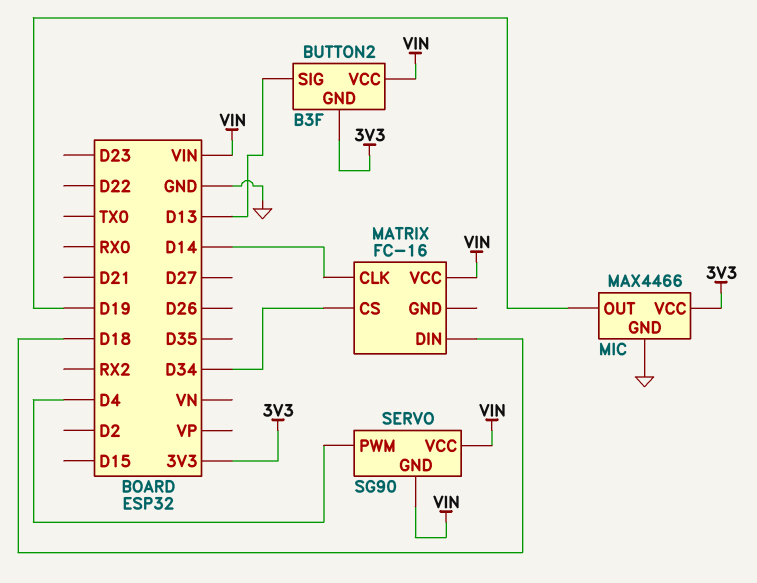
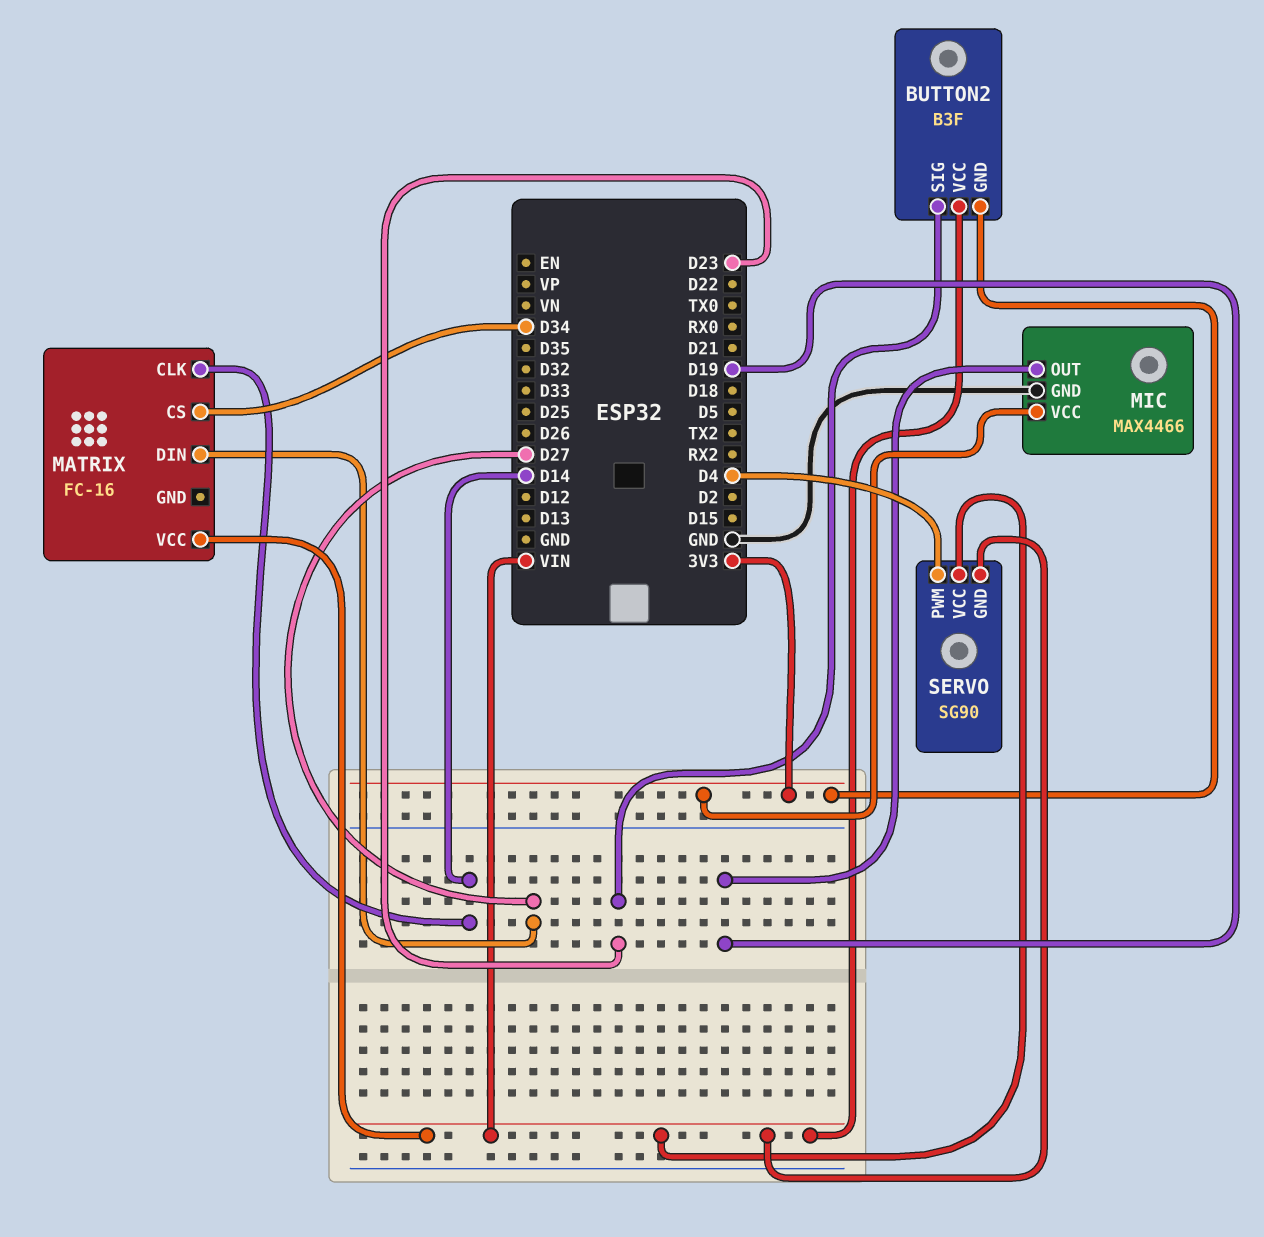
BUTTON2 pin SIG: D13 -> D23
MATRIX pin DIN: D18 -> D27

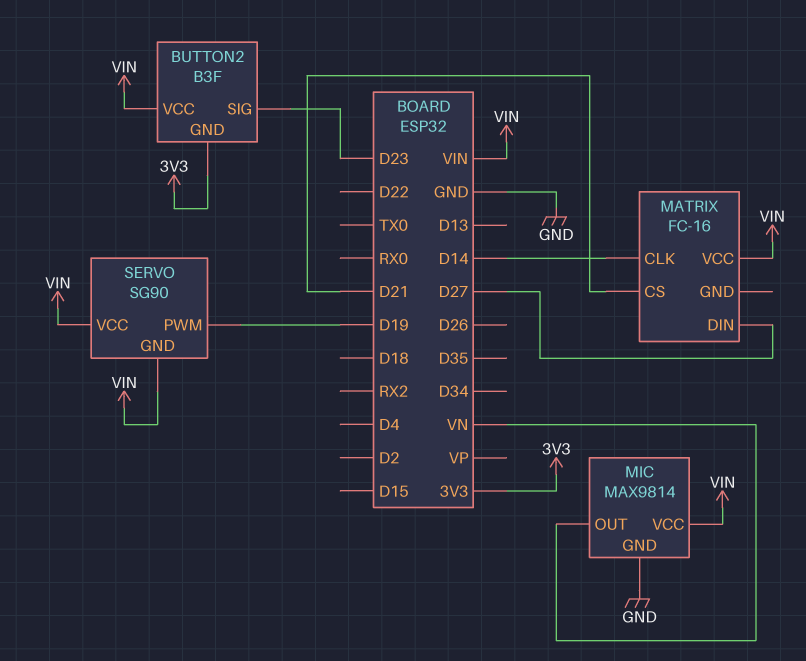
MATRIX pin CS: D34 -> D21
MIC: MAX4466 -> MAX9814
MIC pin OUT: D19 -> VN
MIC pin VCC: 3V3 -> VIN
SERVO pin PWM: D4 -> D19

